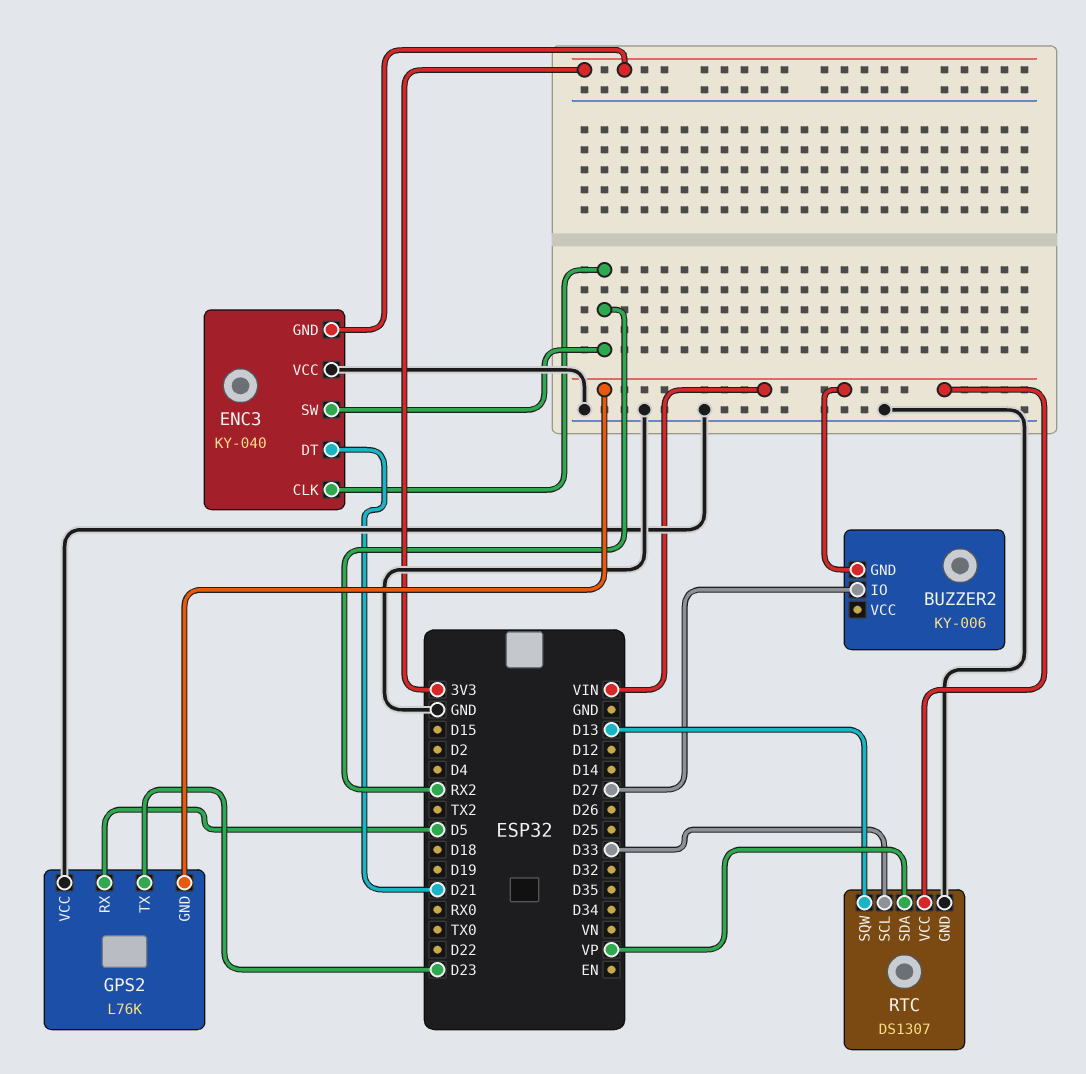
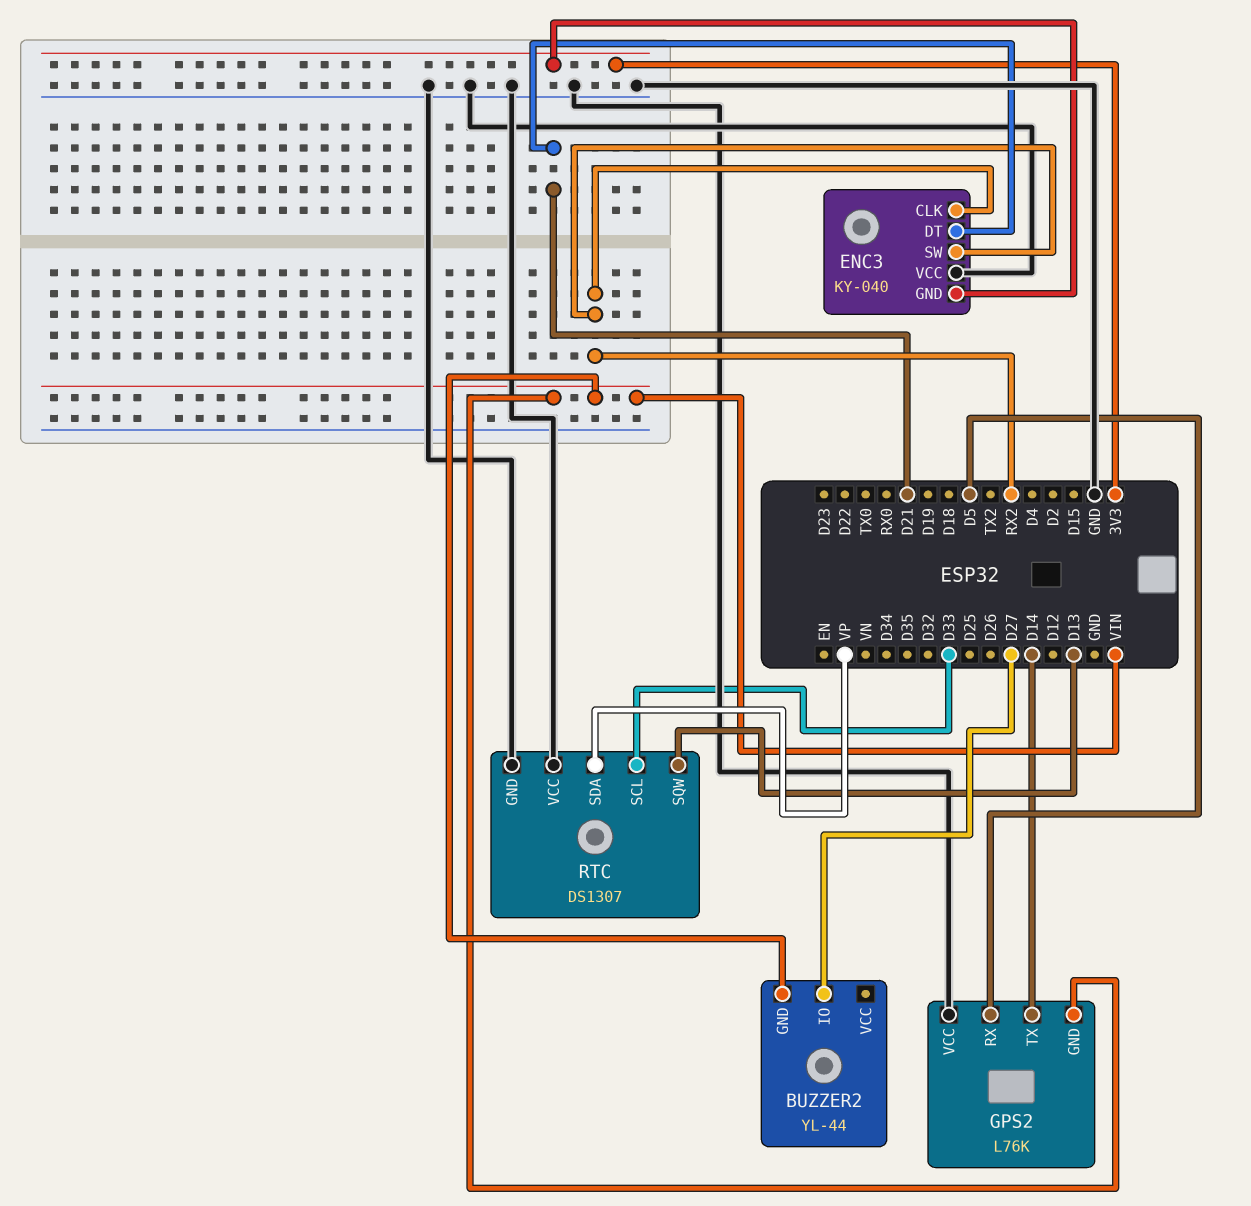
BUZZER2: KY-006 -> YL-44
GPS2 pin TX: D23 -> D14
RTC pin VCC: VIN -> GND

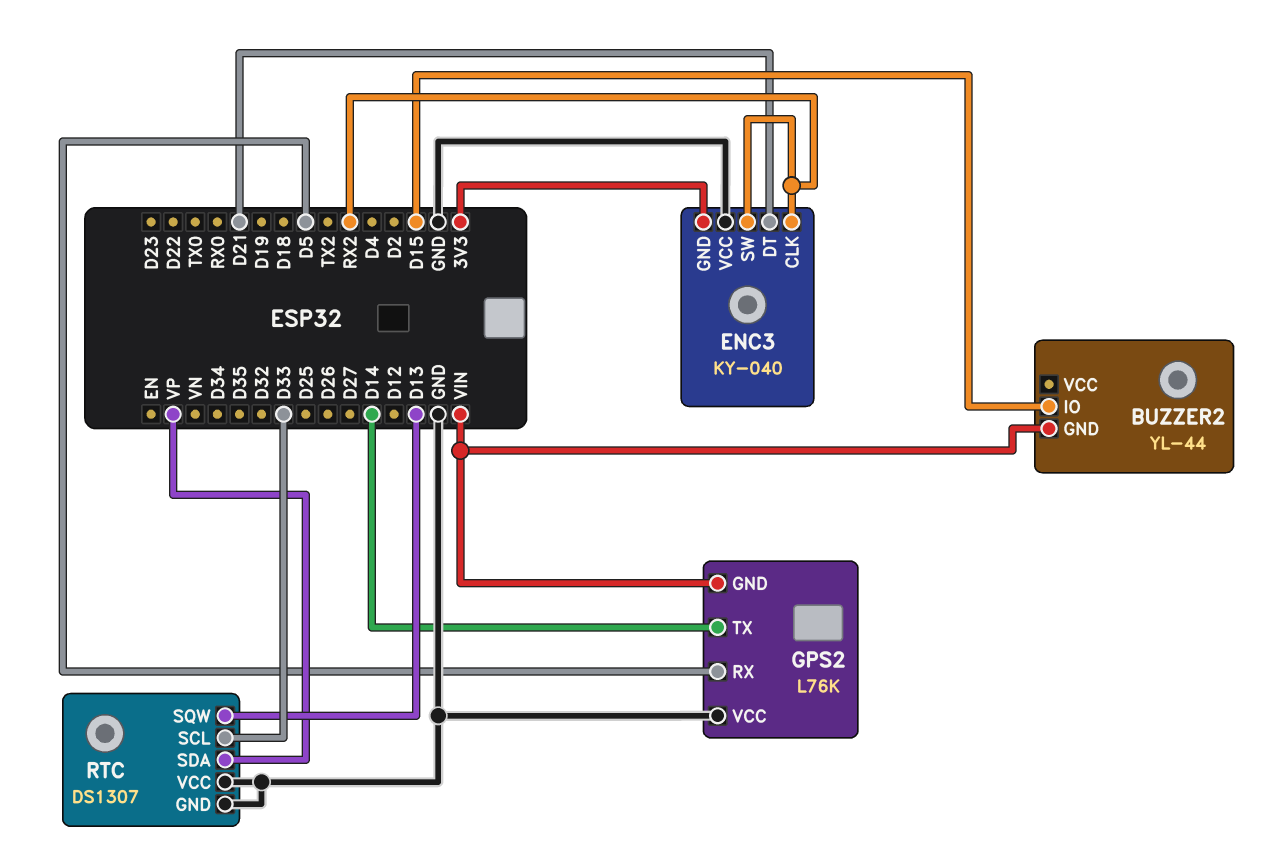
BUZZER2 pin IO: D27 -> D15

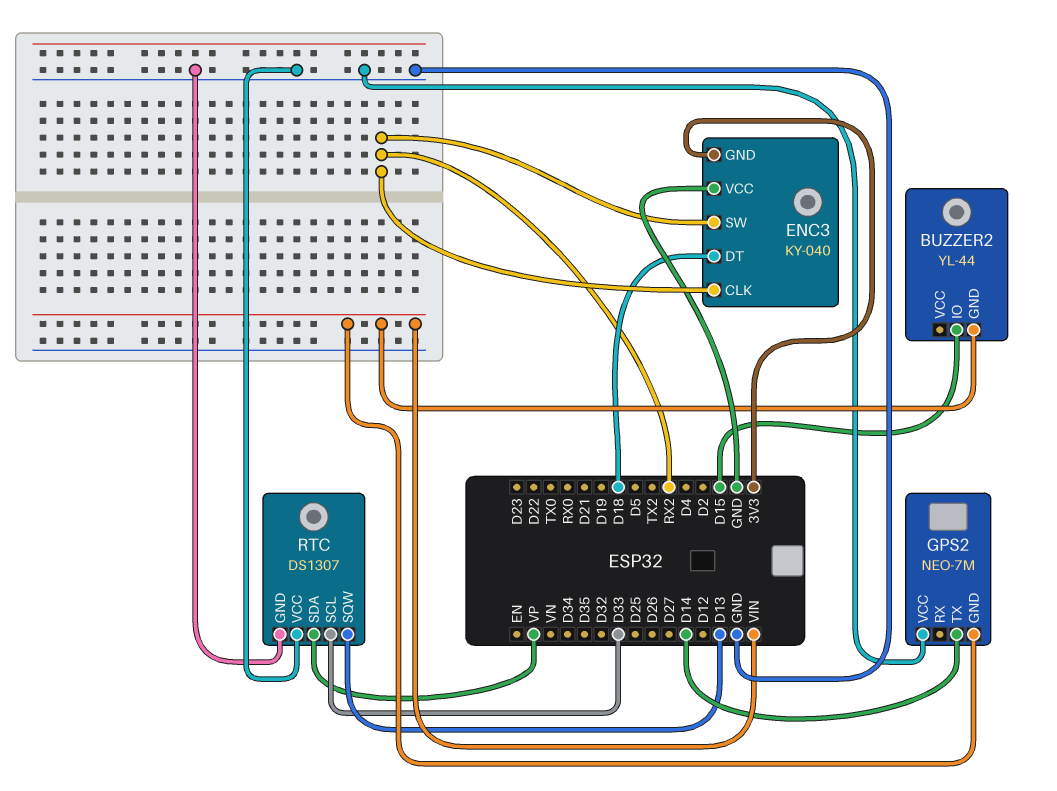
ENC3 pin DT: D21 -> D18
GPS2: L76K -> NEO-7M
GPS2 pin RX: D5 -> none

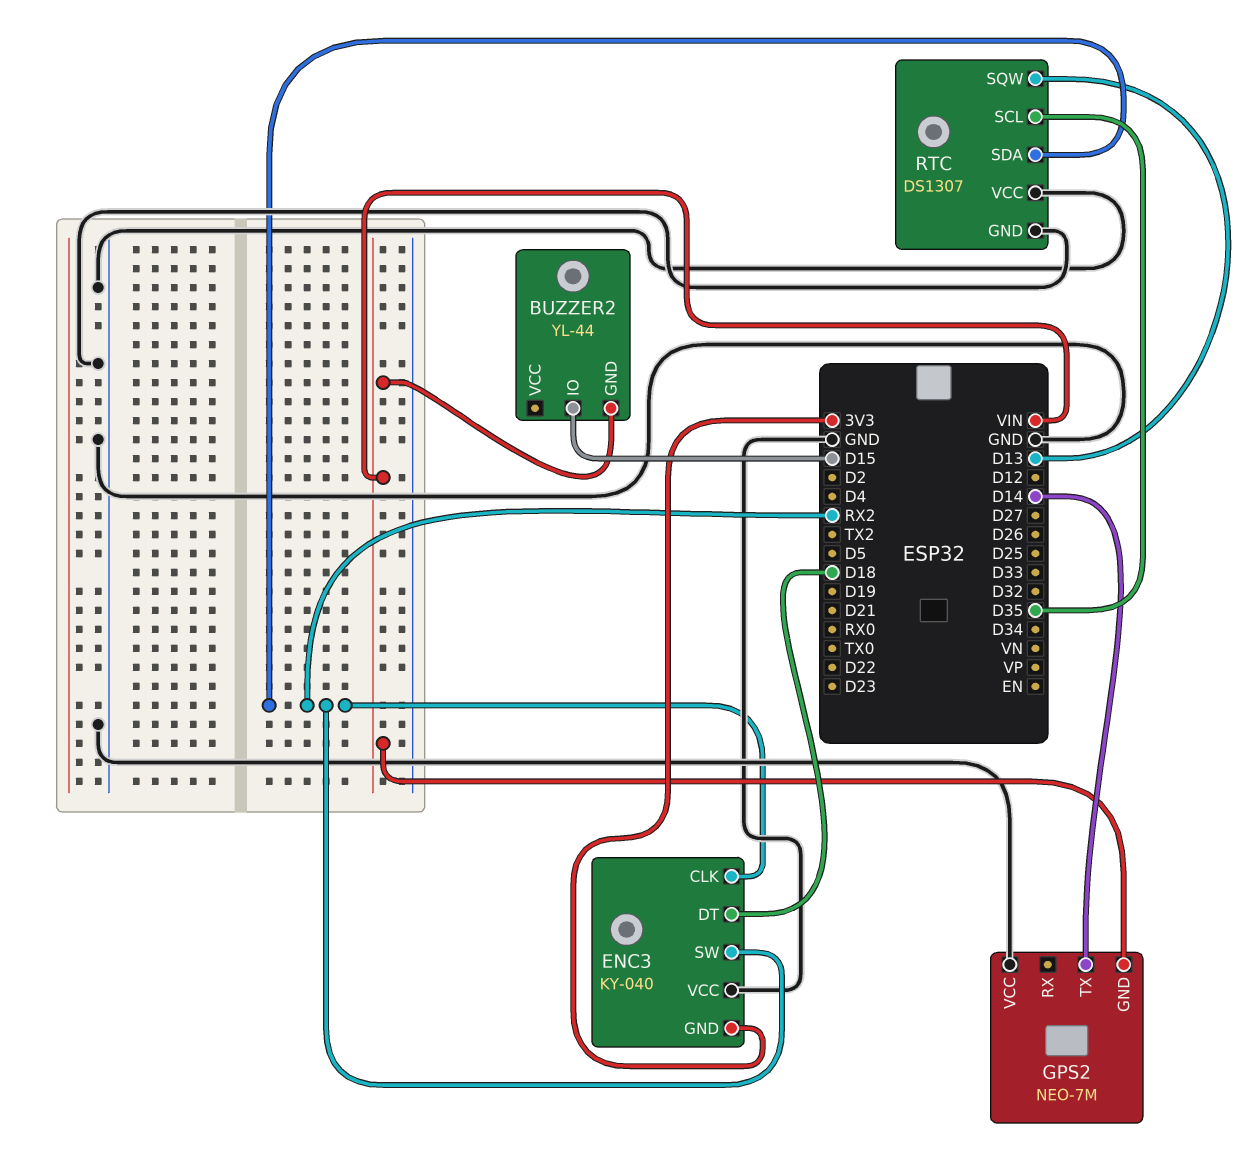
RTC pin SCL: D33 -> D35
RTC pin SDA: VP -> RX2

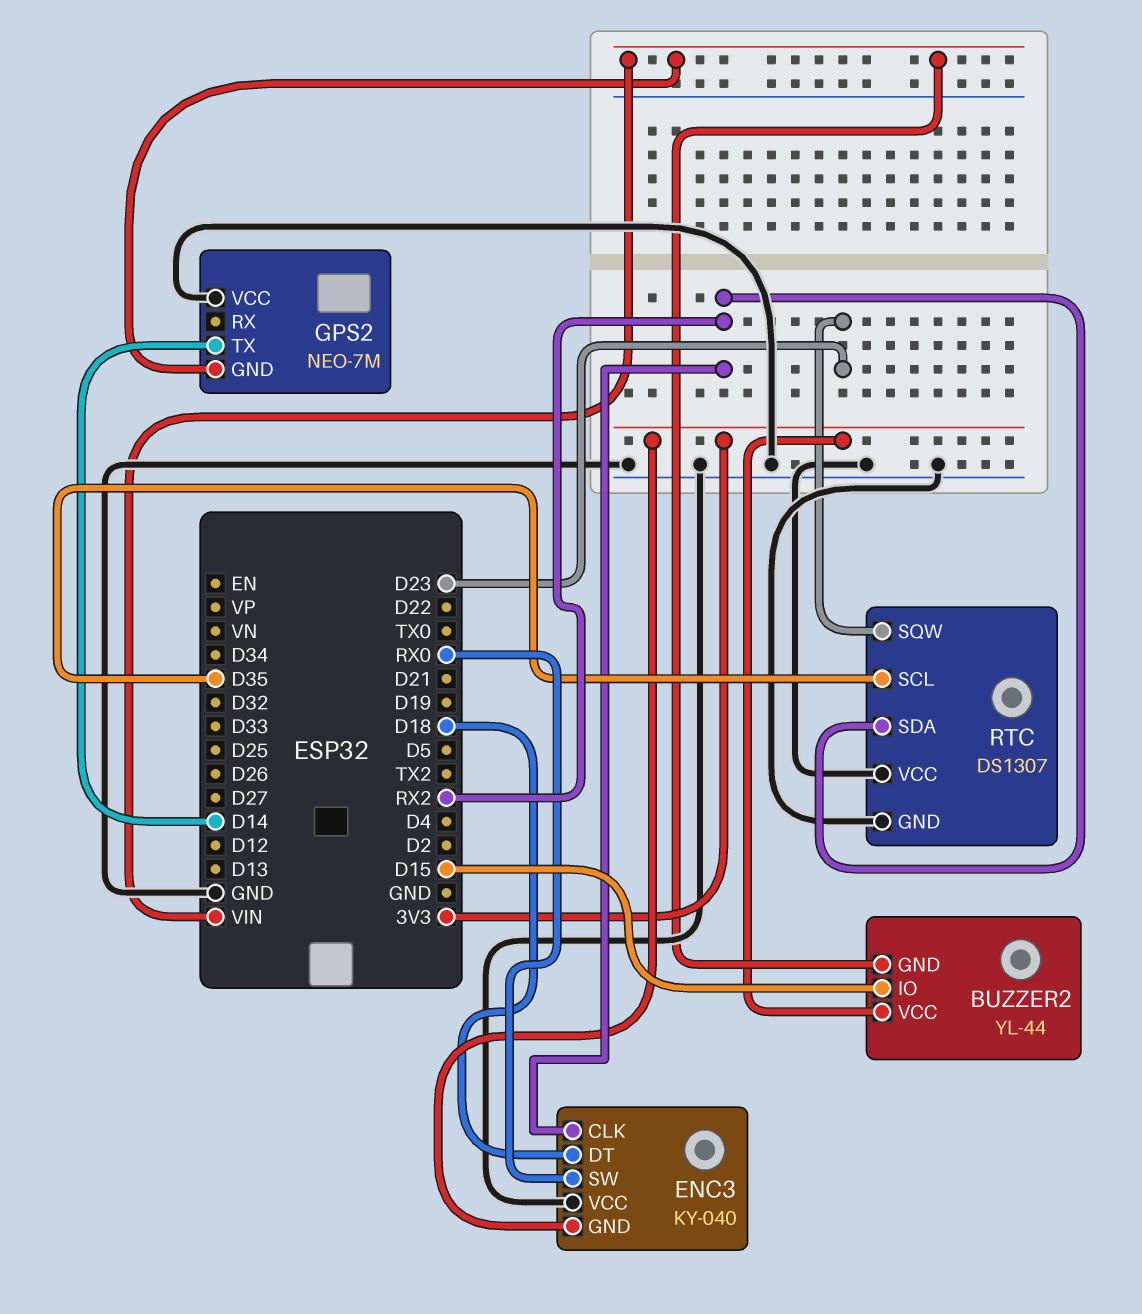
BUZZER2 pin VCC: none -> 3V3
ENC3 pin SW: RX2 -> RX0
RTC pin SQW: D13 -> D23

